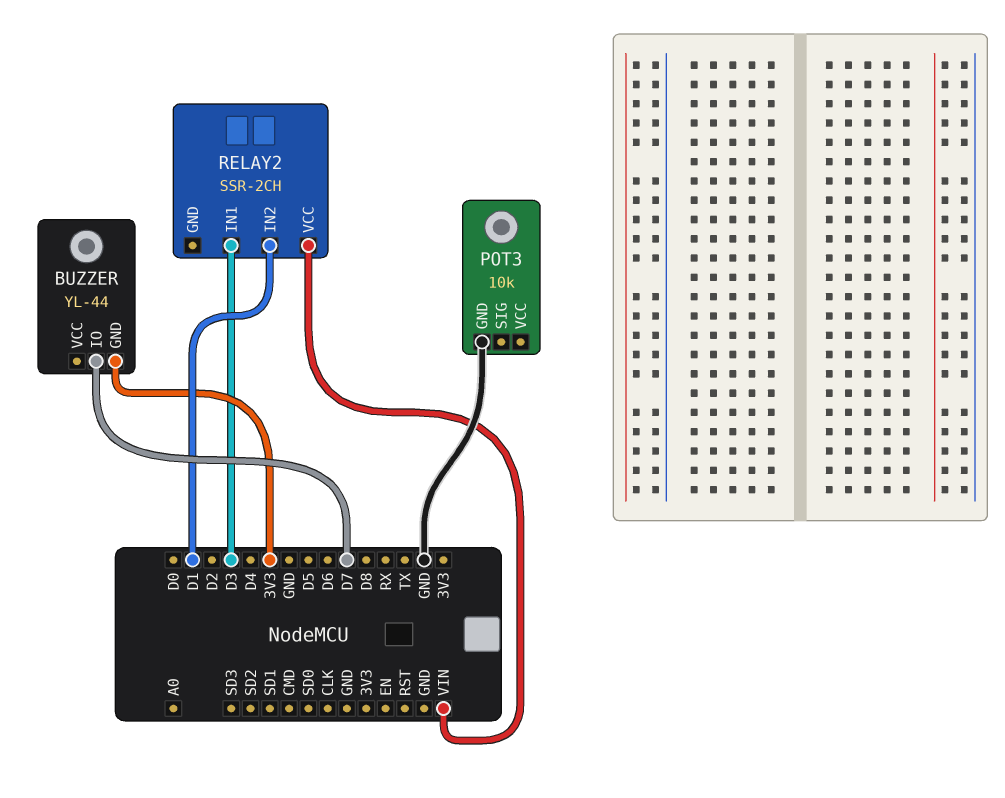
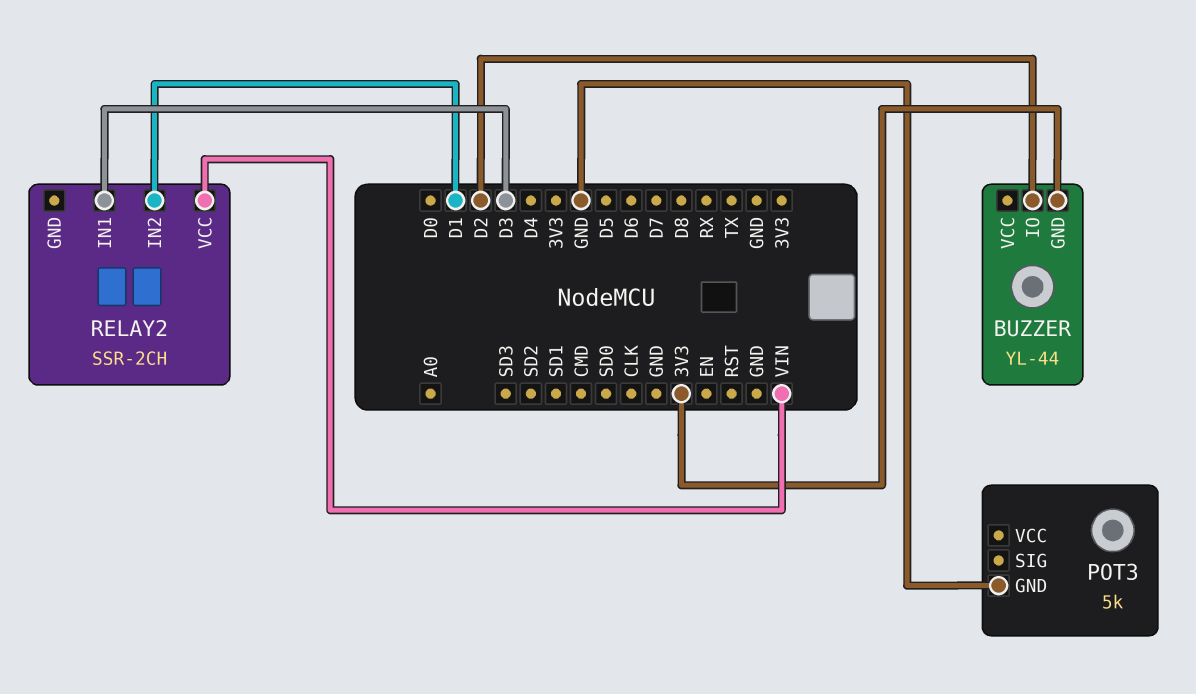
BUZZER pin IO: D7 -> D2
POT3: 10k -> 5k

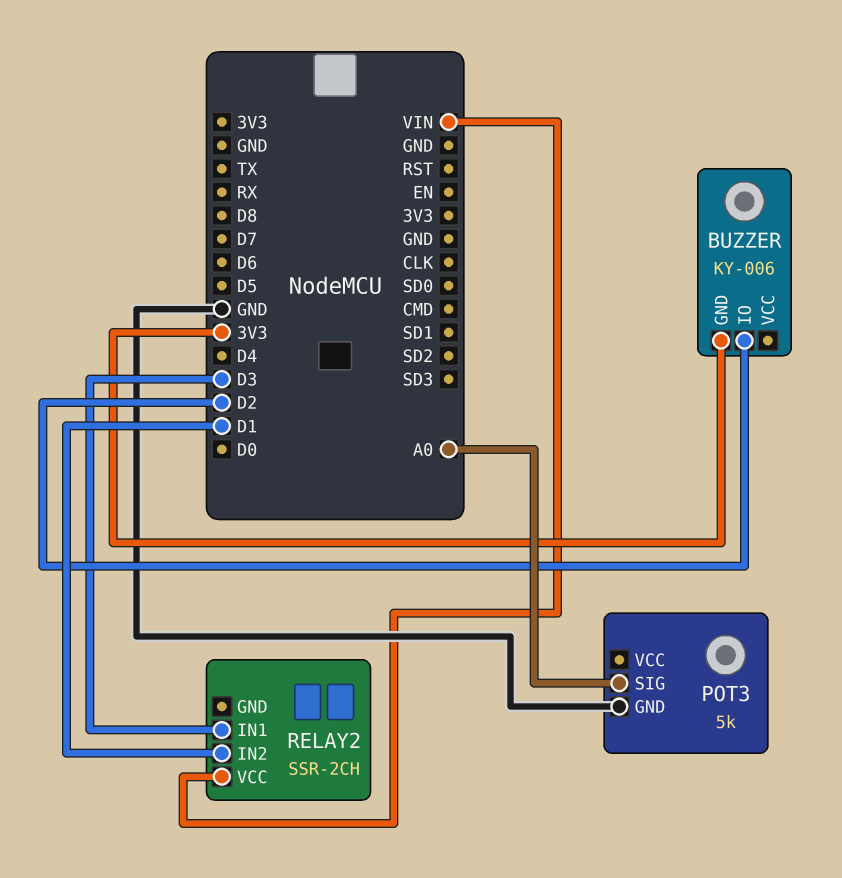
BUZZER: YL-44 -> KY-006
POT3 pin SIG: none -> A0

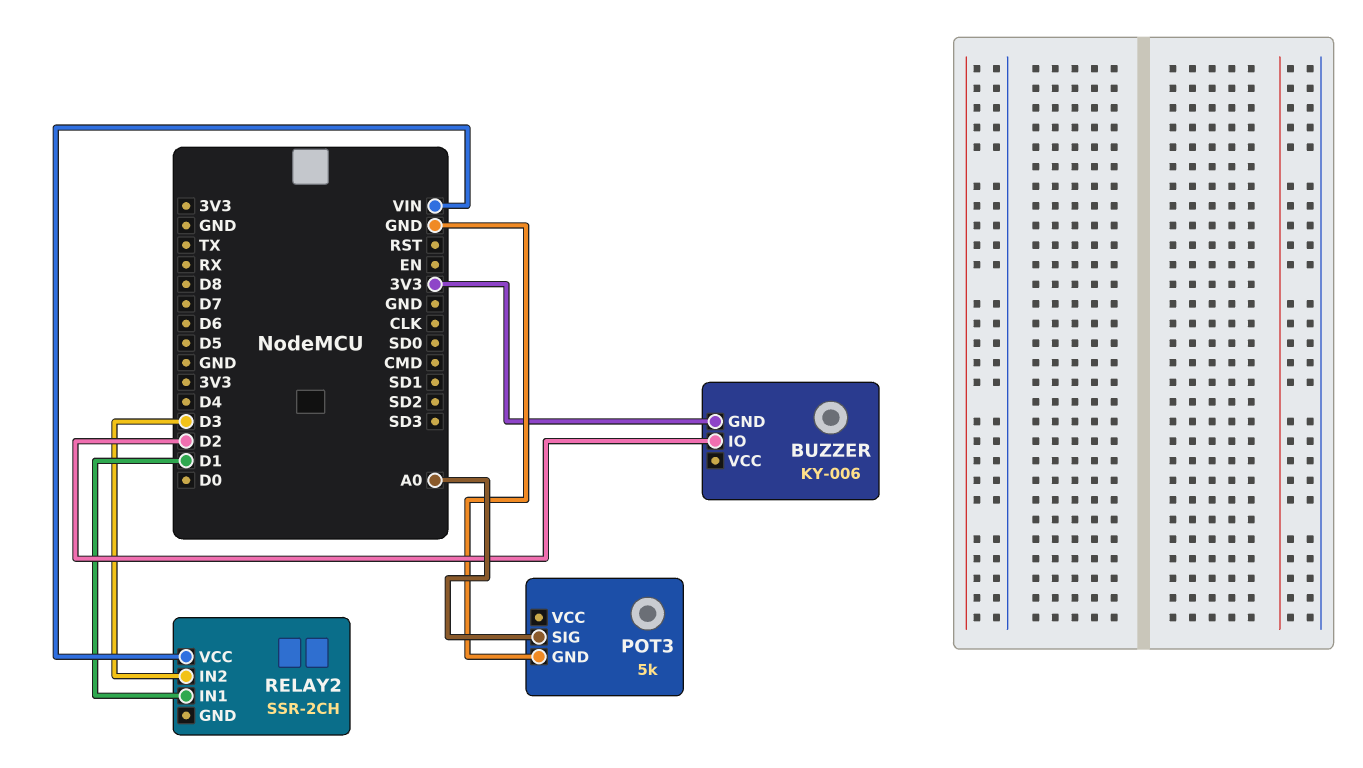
RELAY2 pin IN1: D3 -> D1
RELAY2 pin IN2: D1 -> D3

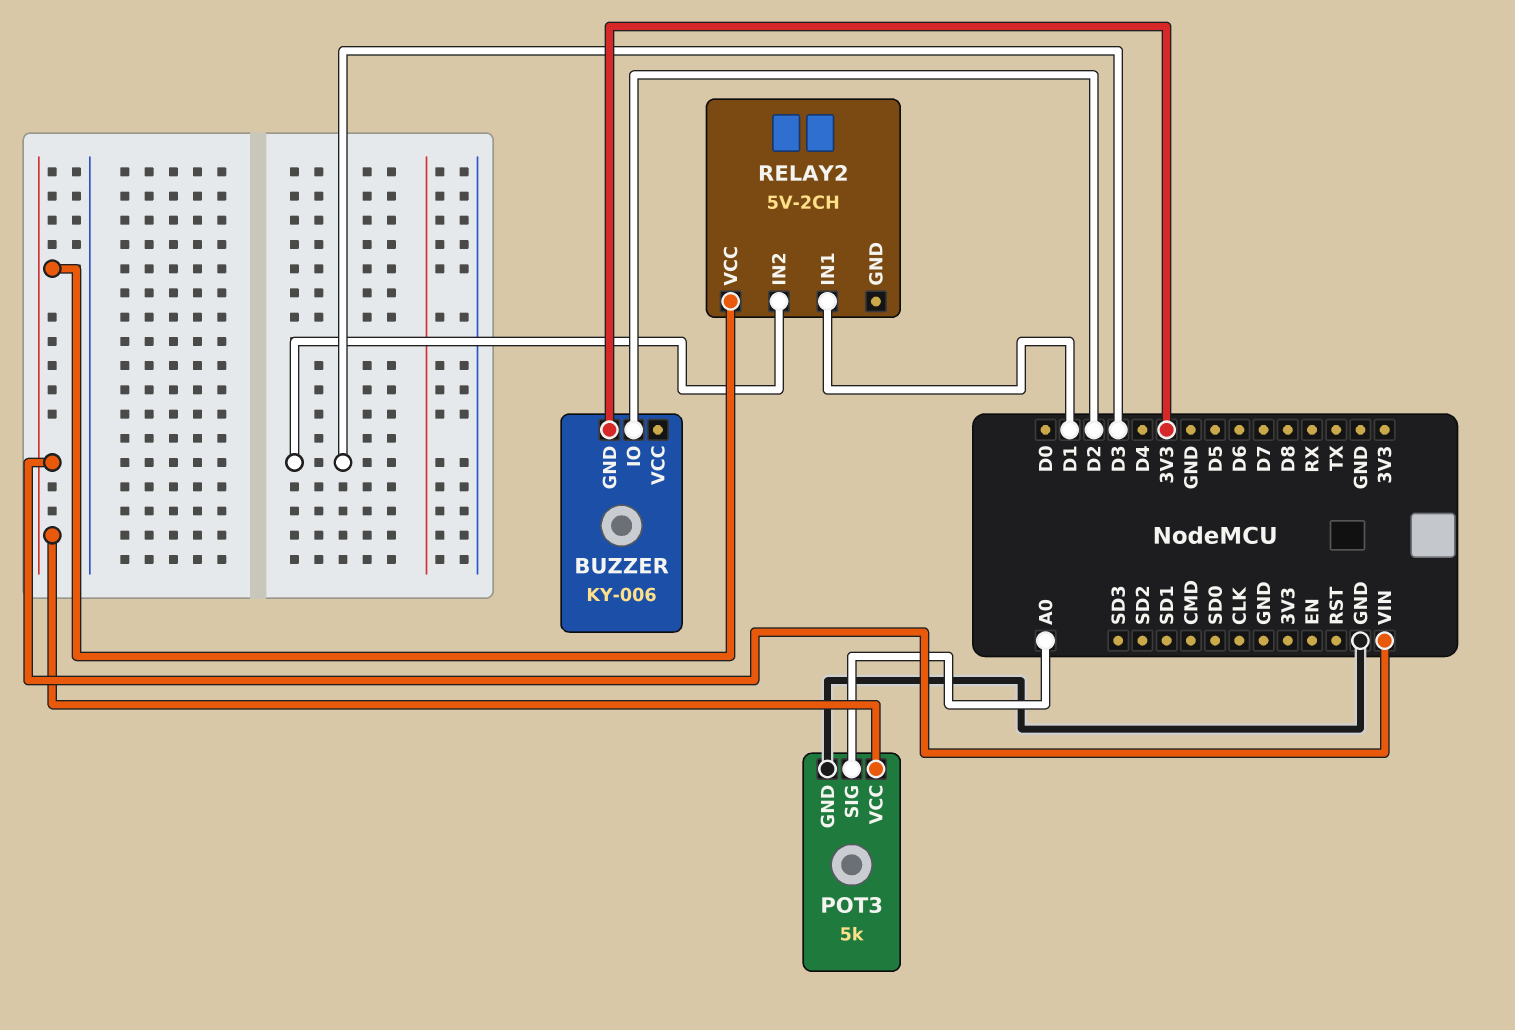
POT3 pin VCC: none -> VIN
RELAY2: SSR-2CH -> 5V-2CH

